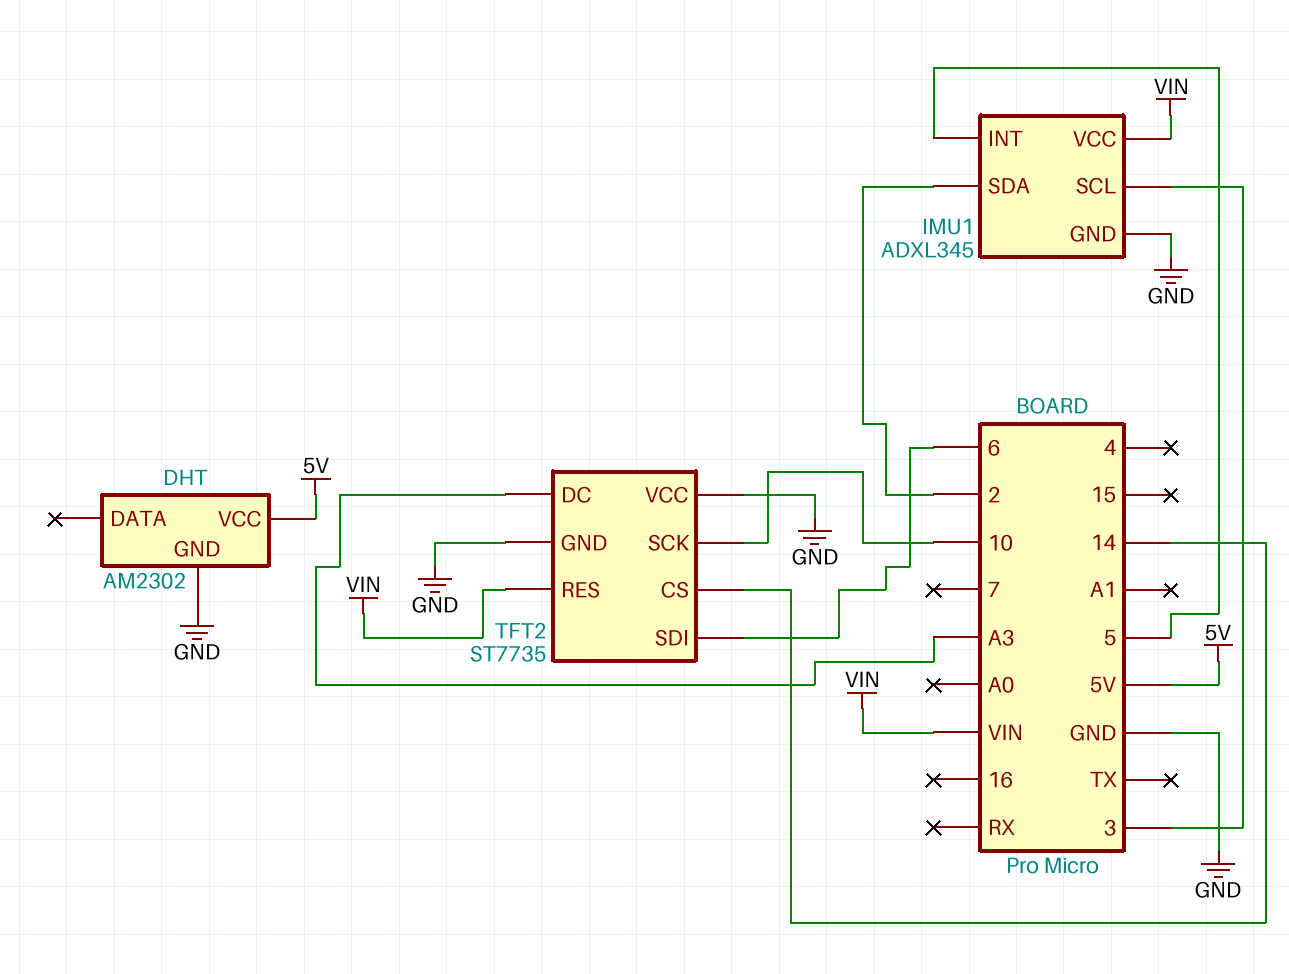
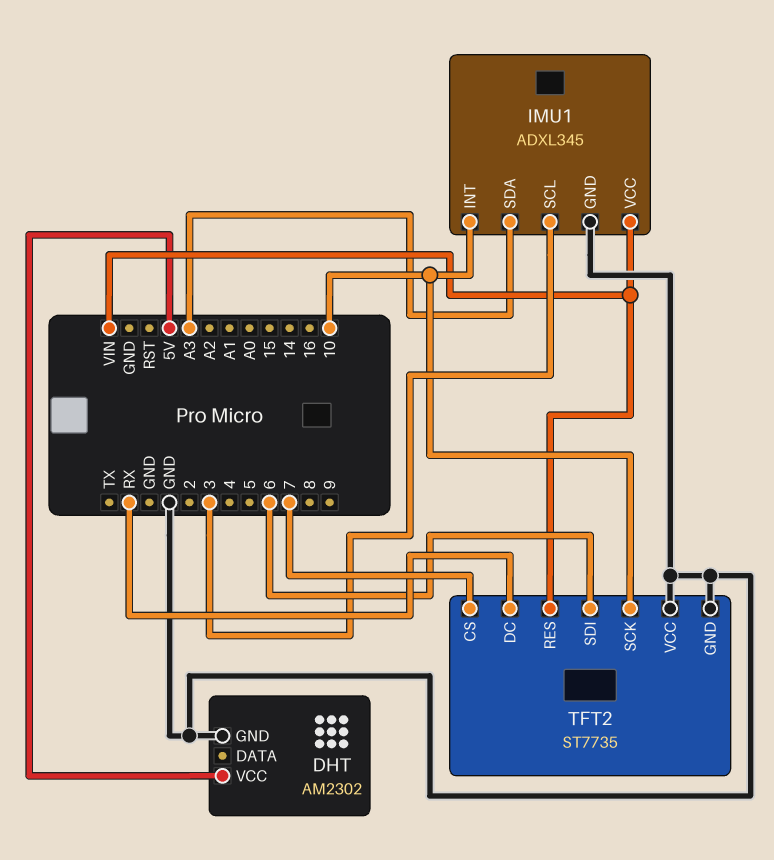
IMU1 pin INT: 5 -> 10
IMU1 pin SDA: 2 -> A3
TFT2 pin CS: 14 -> 7
TFT2 pin DC: A3 -> RX

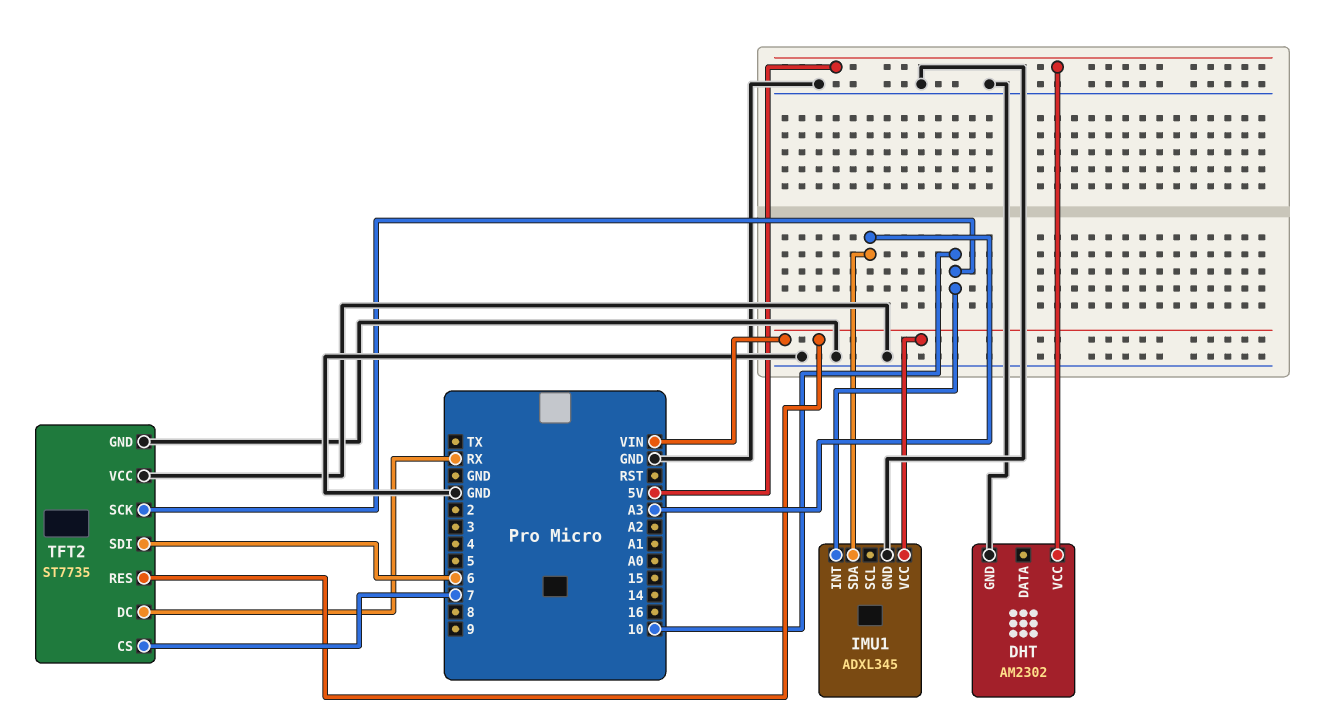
IMU1 pin SCL: 3 -> none

